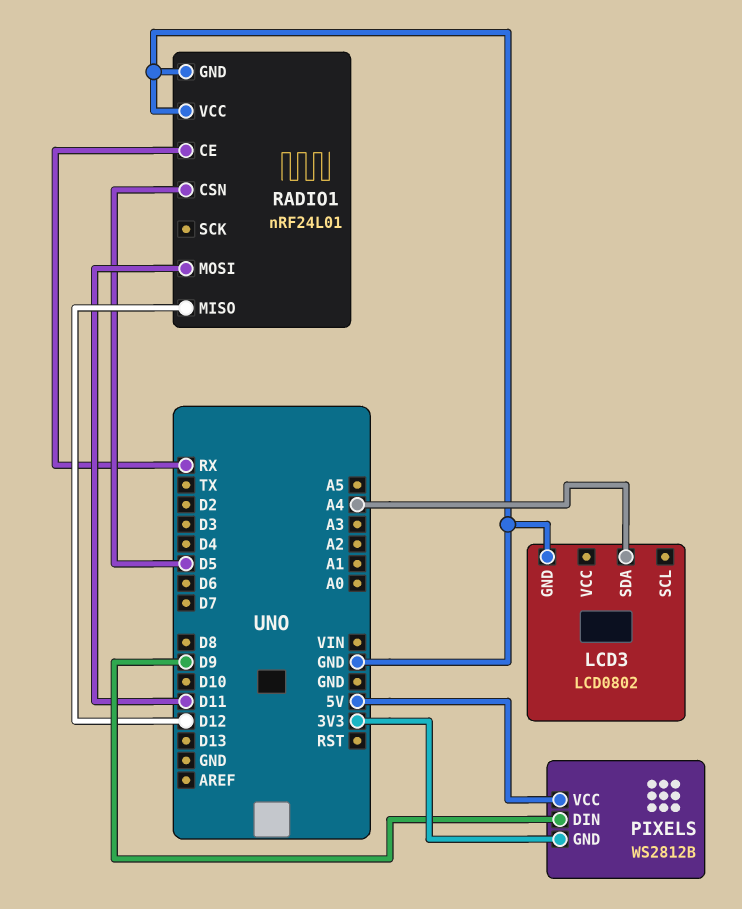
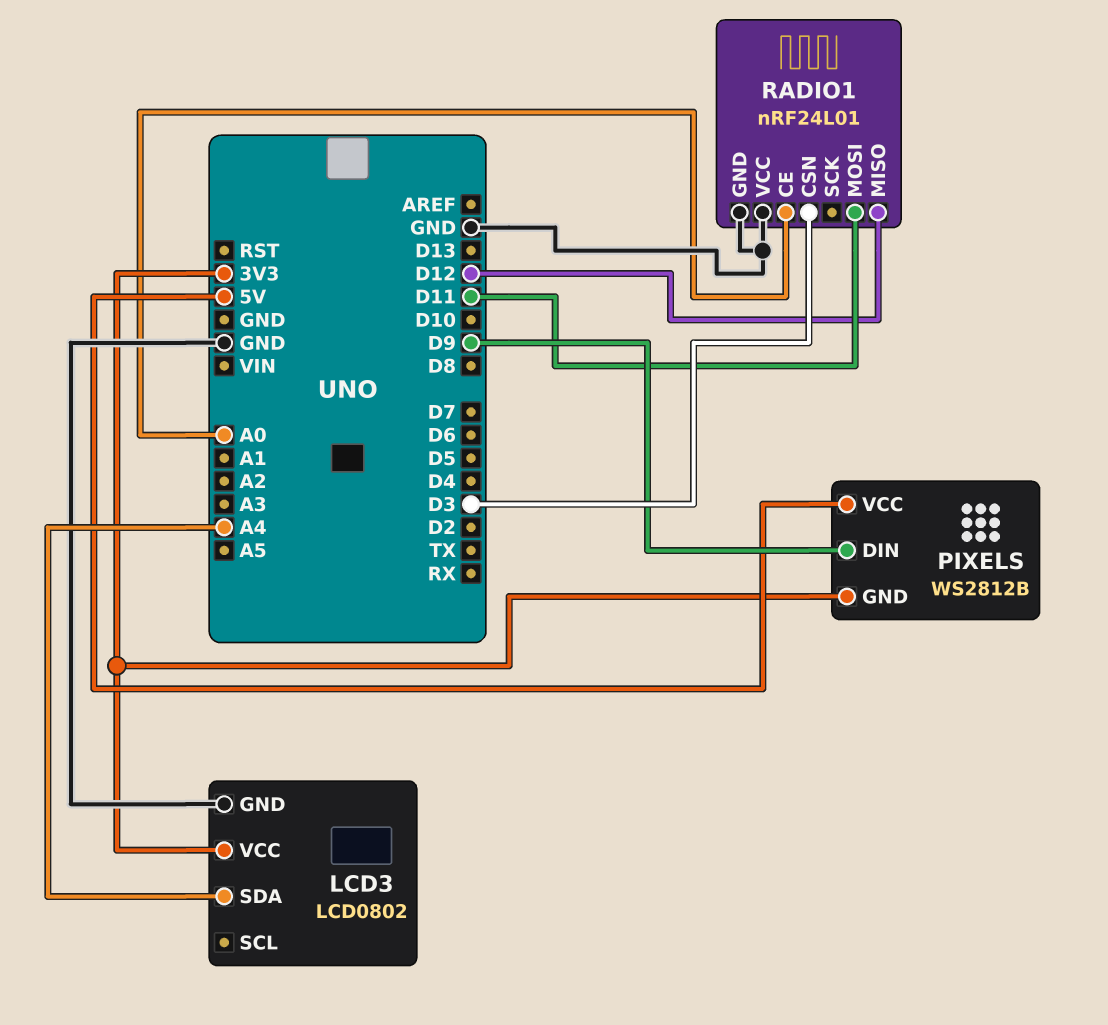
LCD3 pin VCC: none -> 3V3
RADIO1 pin CE: RX -> A0
RADIO1 pin CSN: D5 -> D3

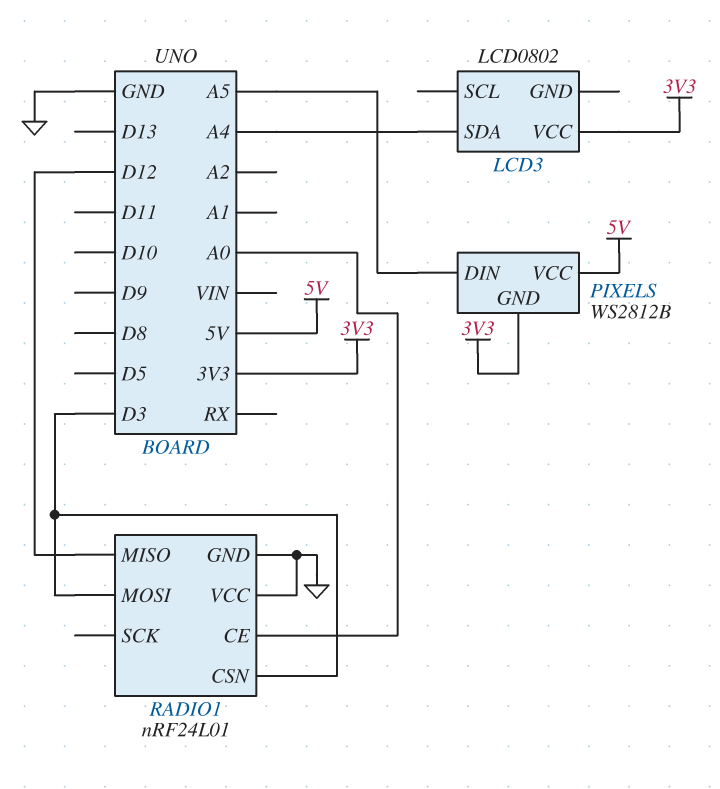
LCD3 pin GND: GND -> none
PIXELS pin DIN: D9 -> A5
RADIO1 pin MOSI: D11 -> D3

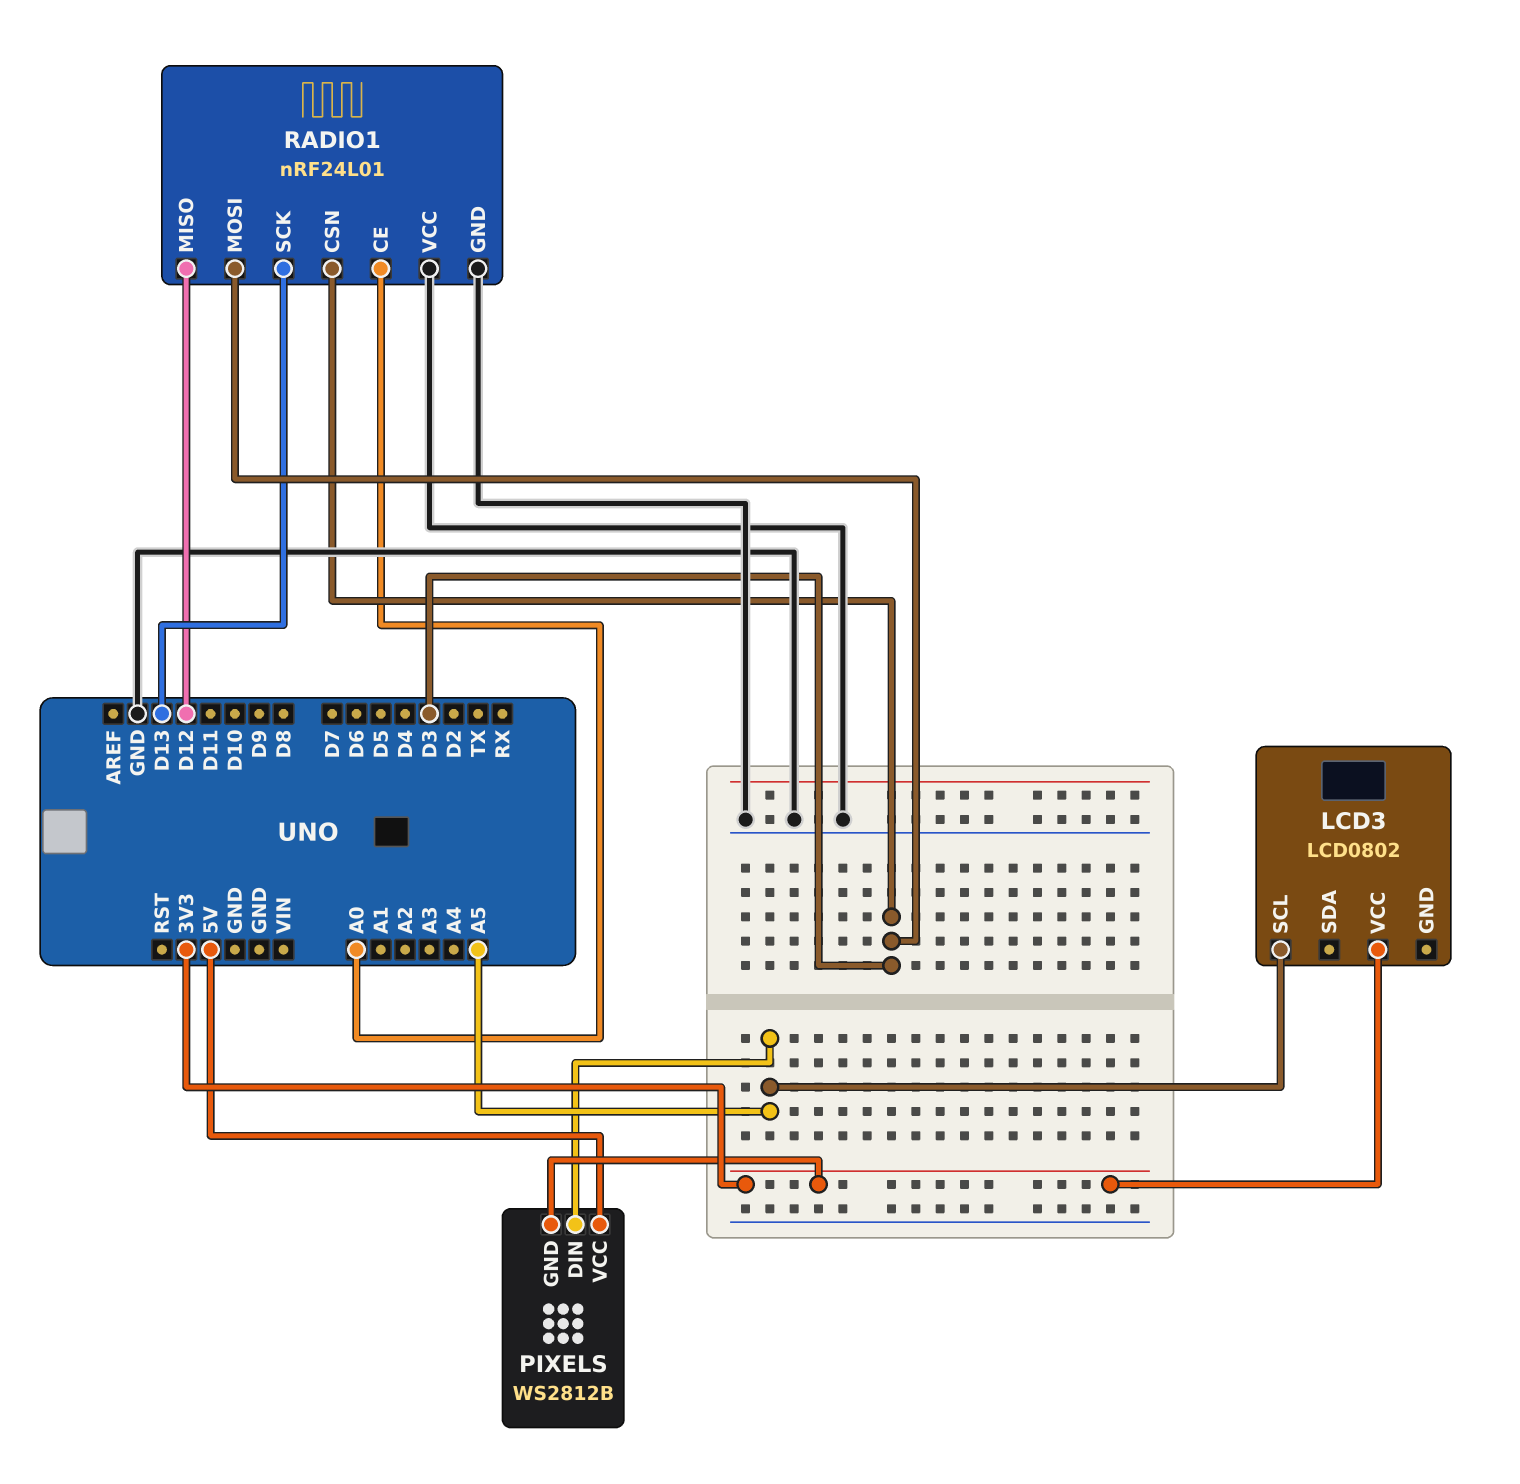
LCD3 pin SCL: none -> A5
LCD3 pin SDA: A4 -> none
RADIO1 pin SCK: none -> D13

